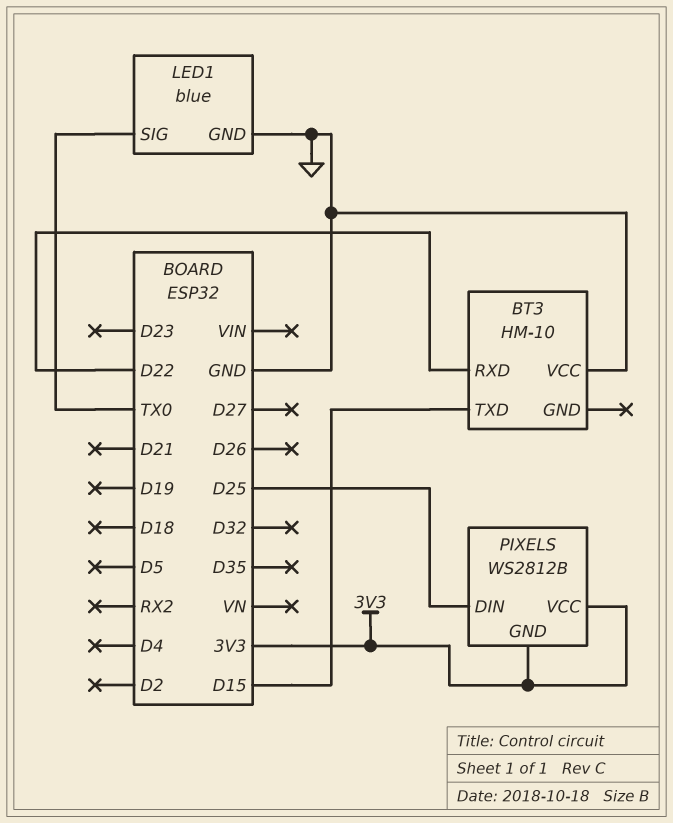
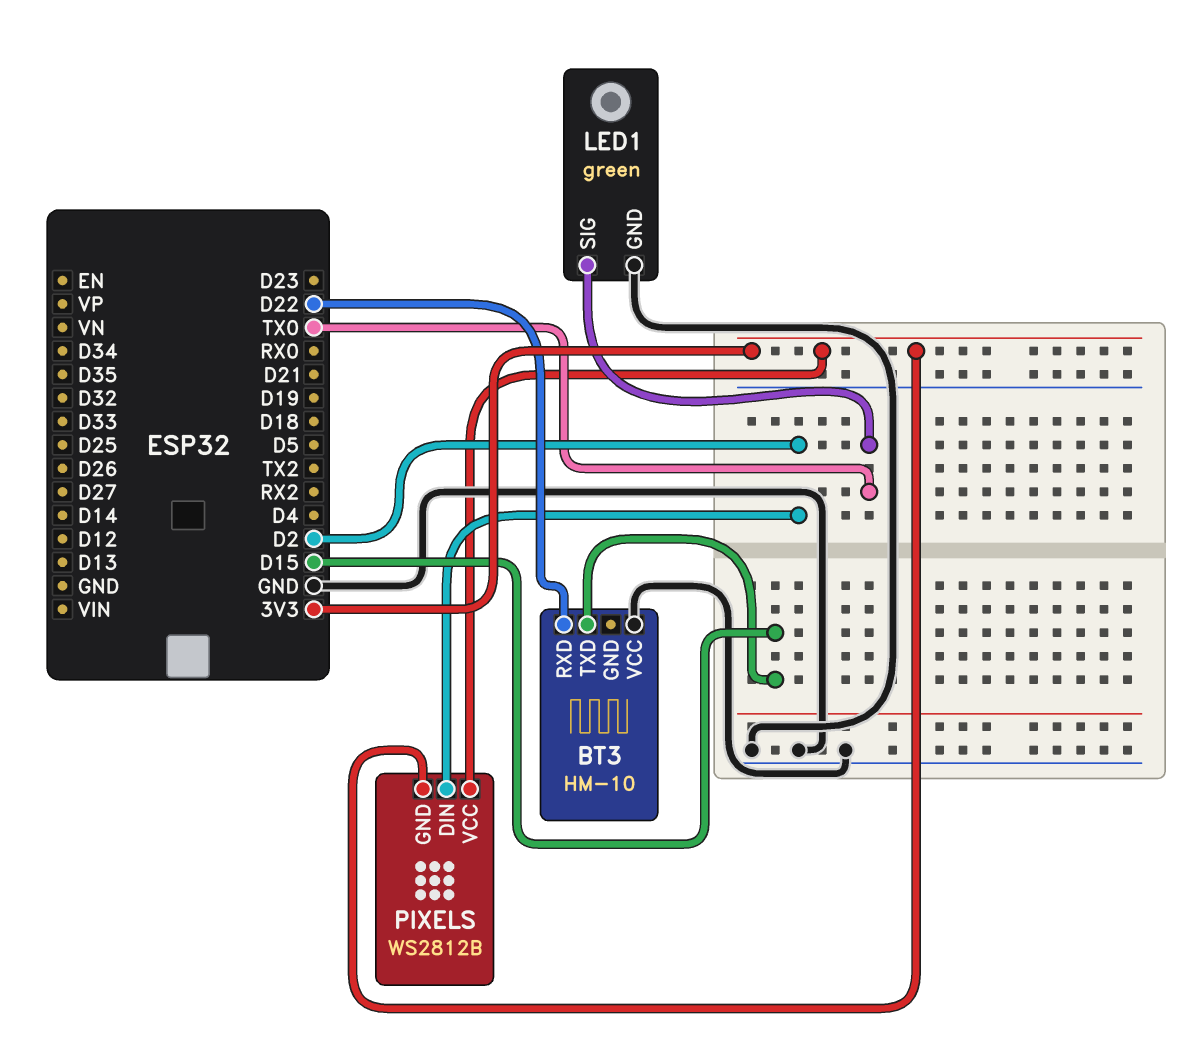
LED1: blue -> green
PIXELS pin DIN: D25 -> D2

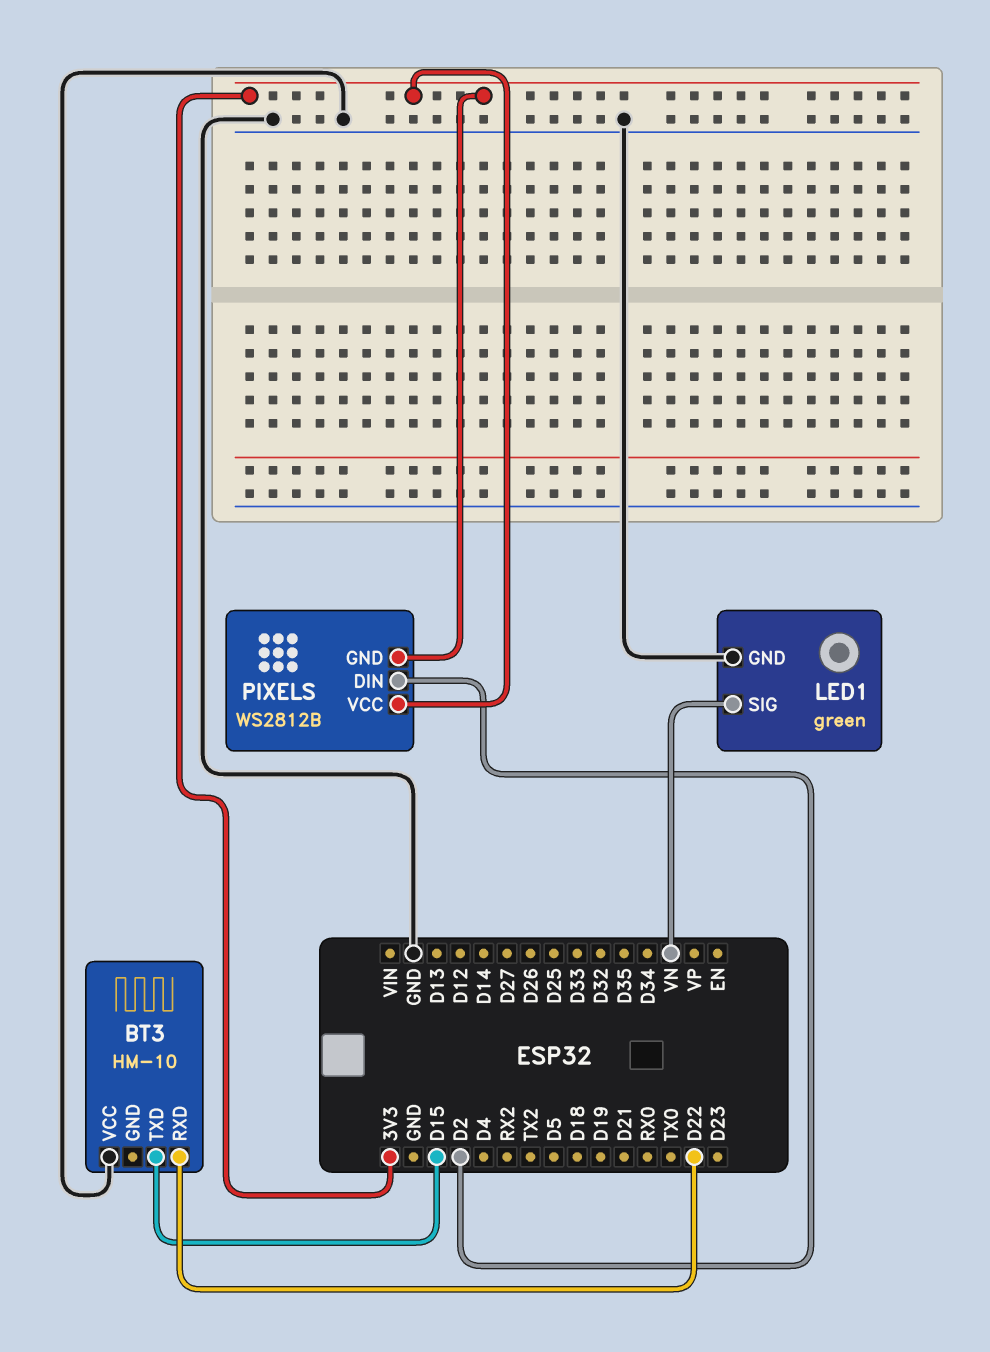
LED1 pin SIG: TX0 -> VN

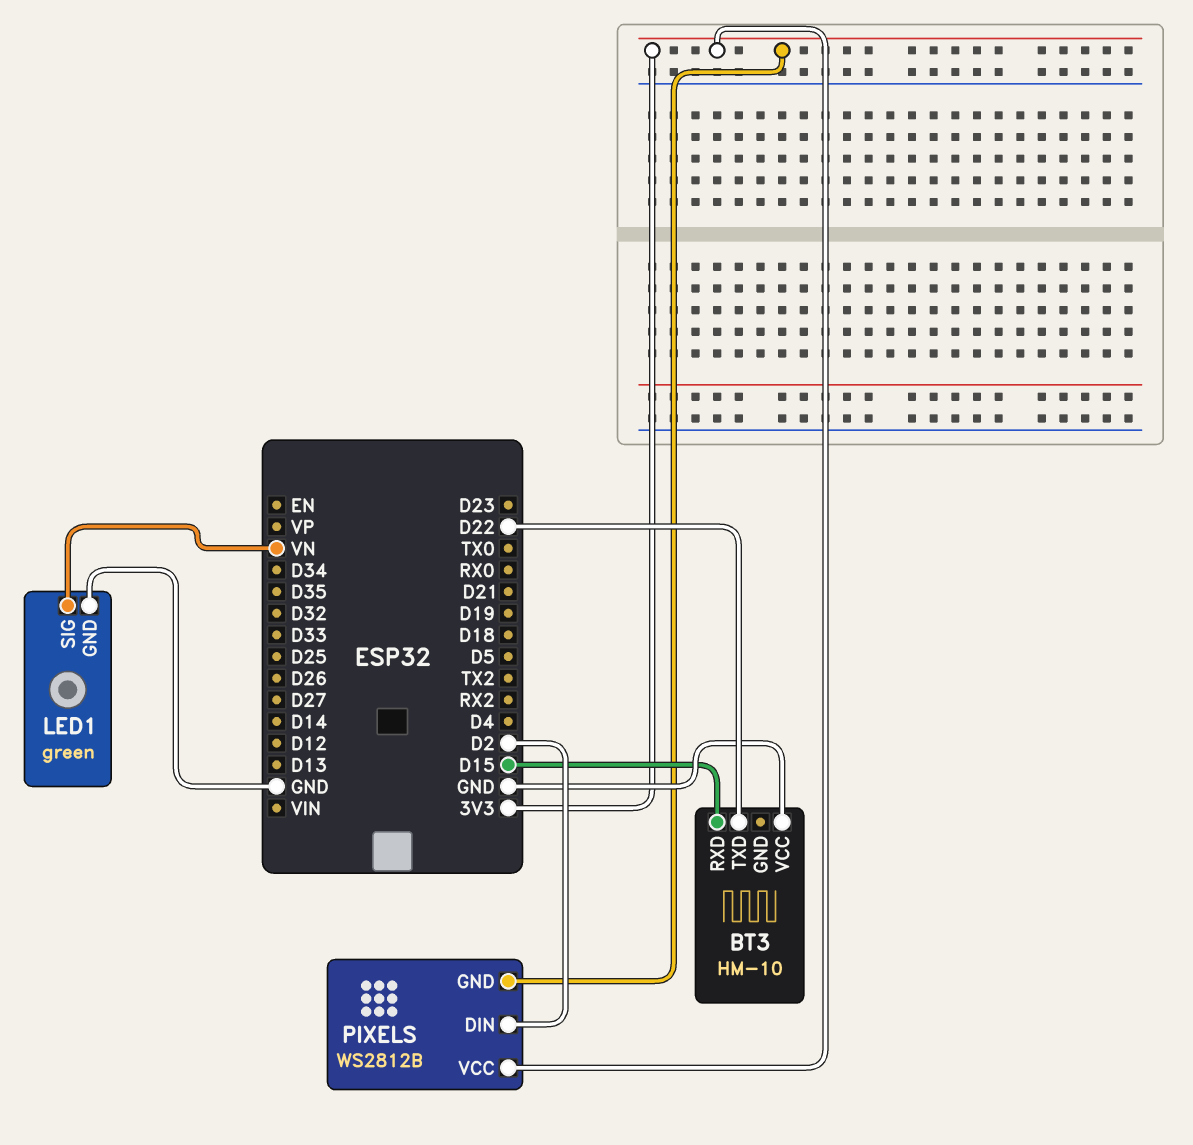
BT3 pin RXD: D22 -> D15
BT3 pin TXD: D15 -> D22

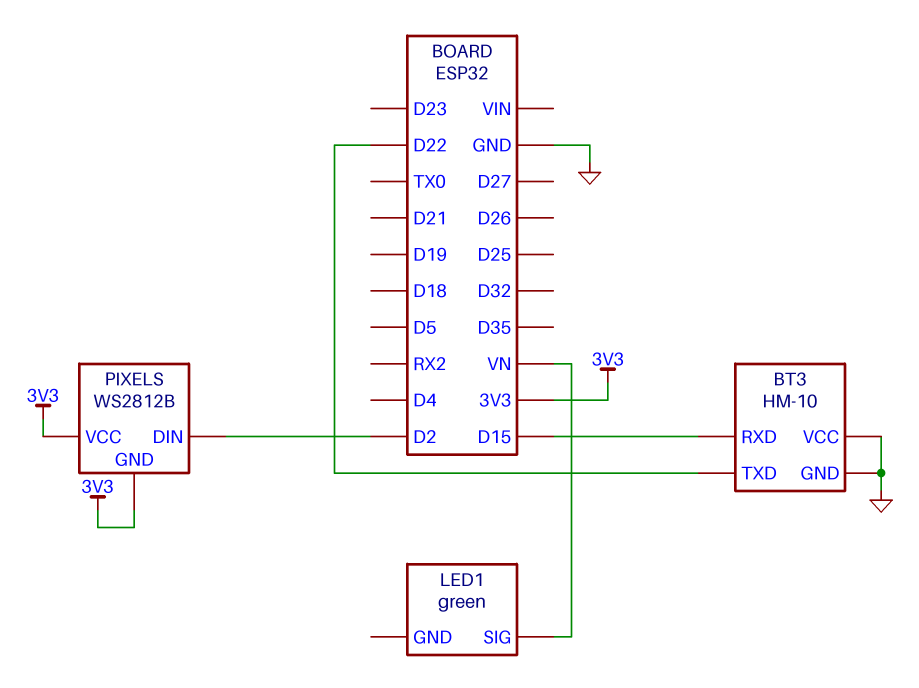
BT3 pin GND: none -> GND
LED1 pin GND: GND -> none

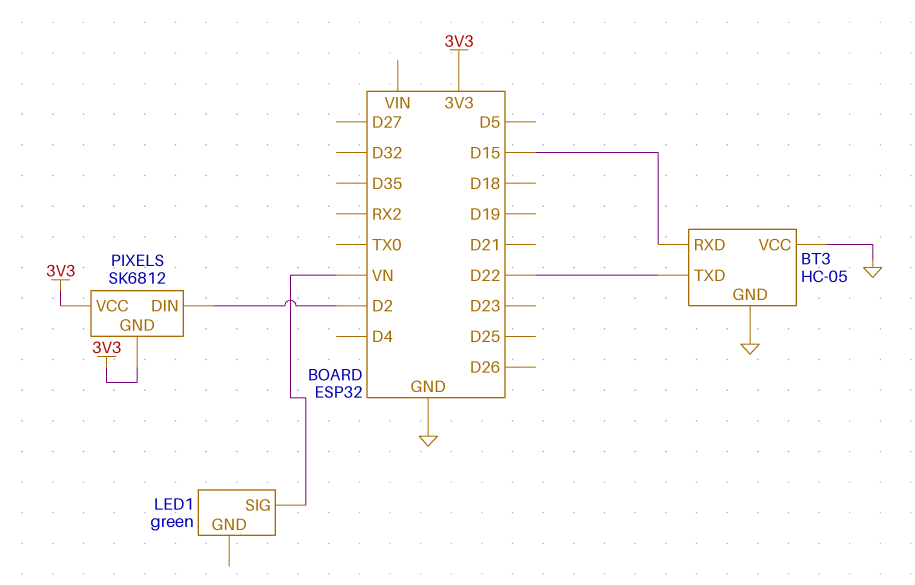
BT3: HM-10 -> HC-05
PIXELS: WS2812B -> SK6812

